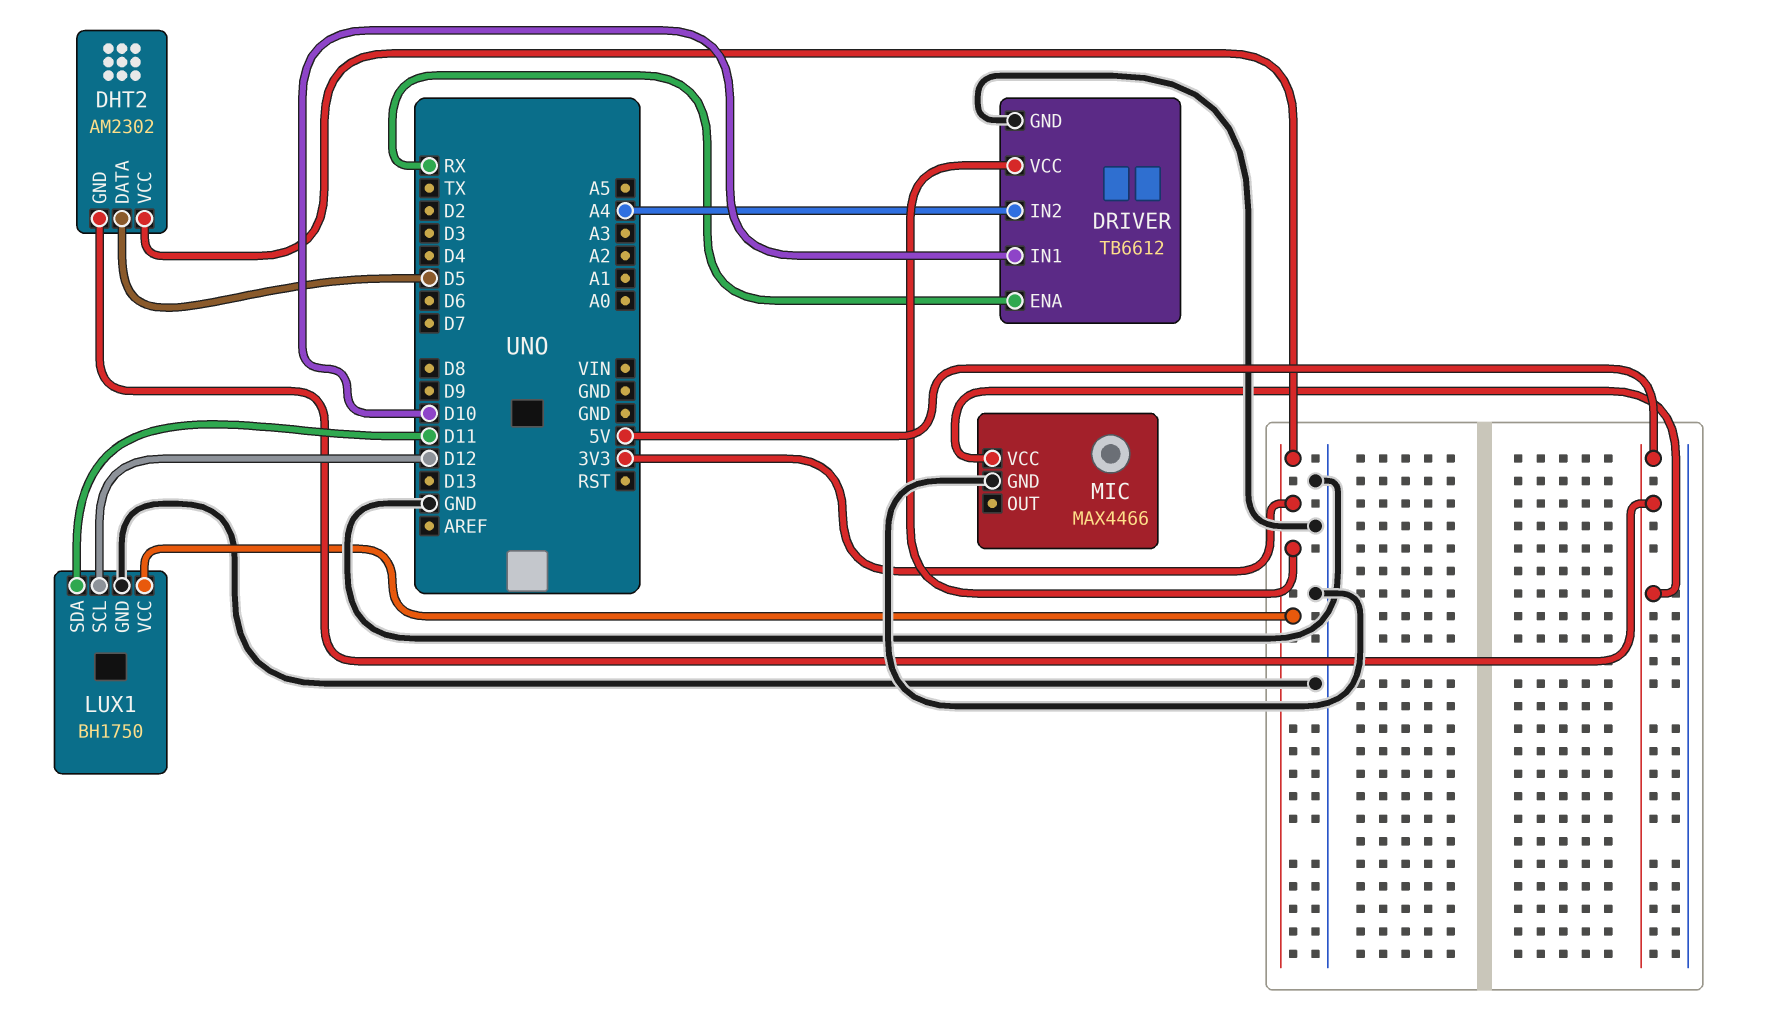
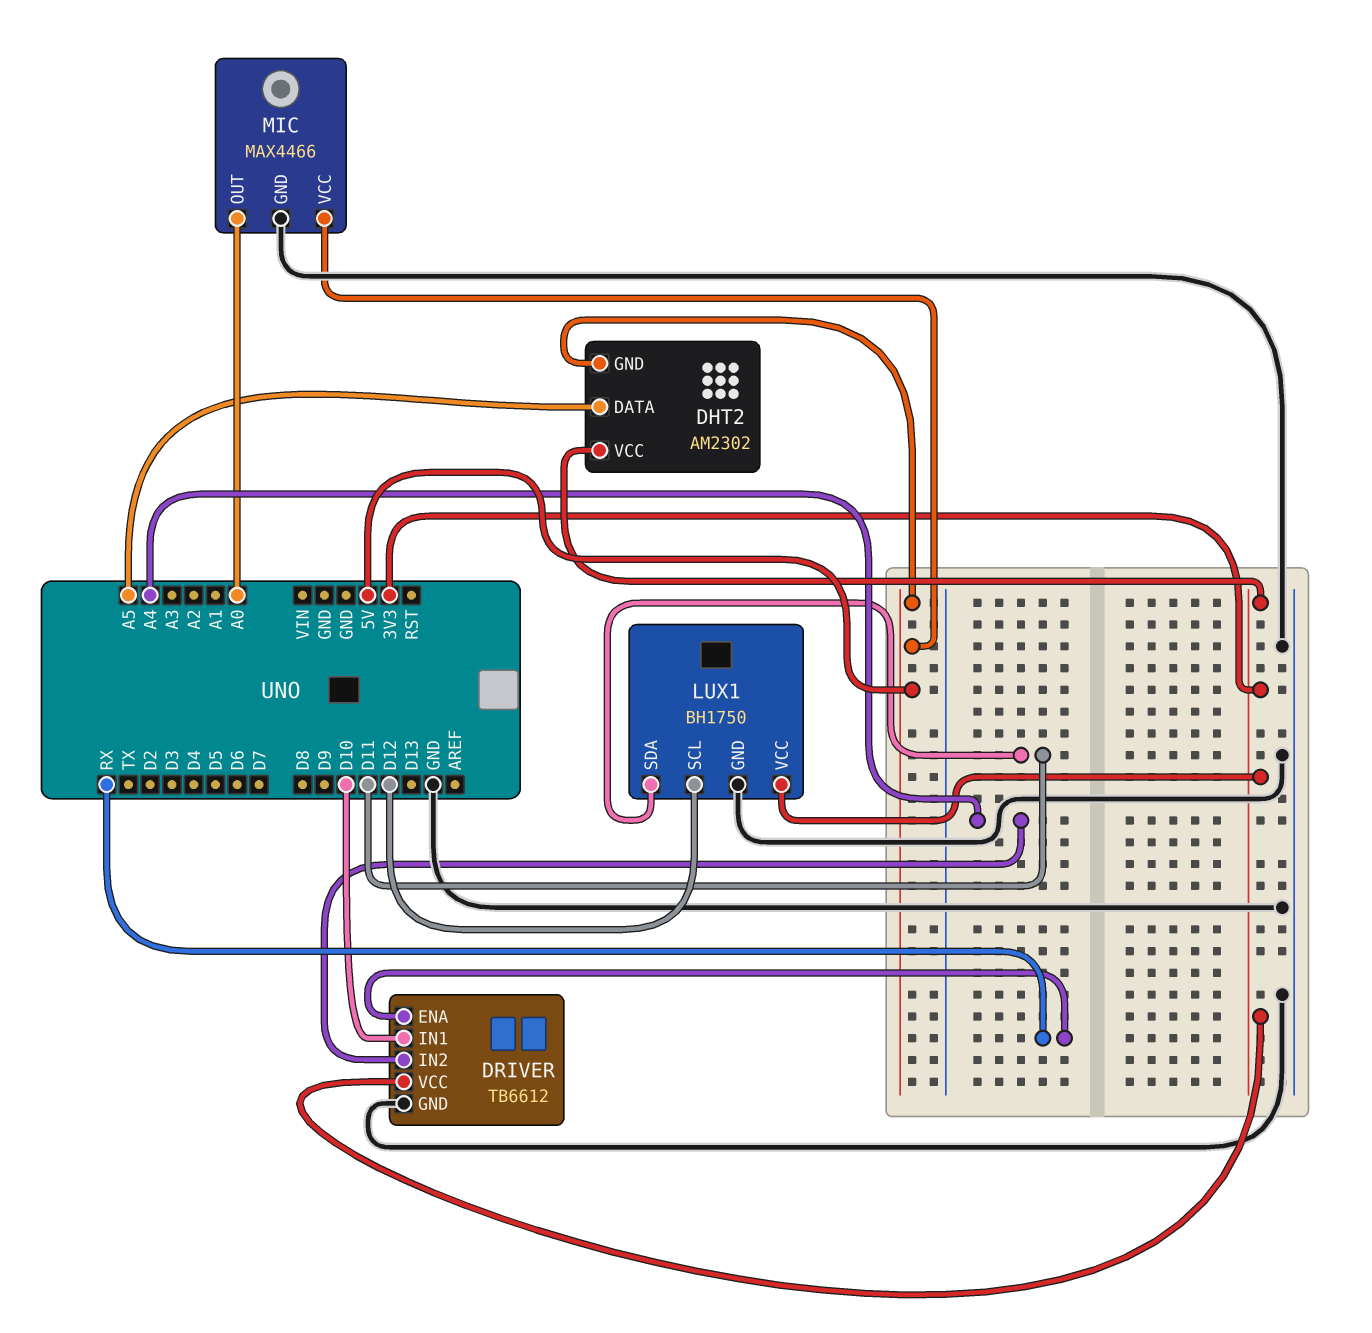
DHT2 pin DATA: D5 -> A5
MIC pin OUT: none -> A0

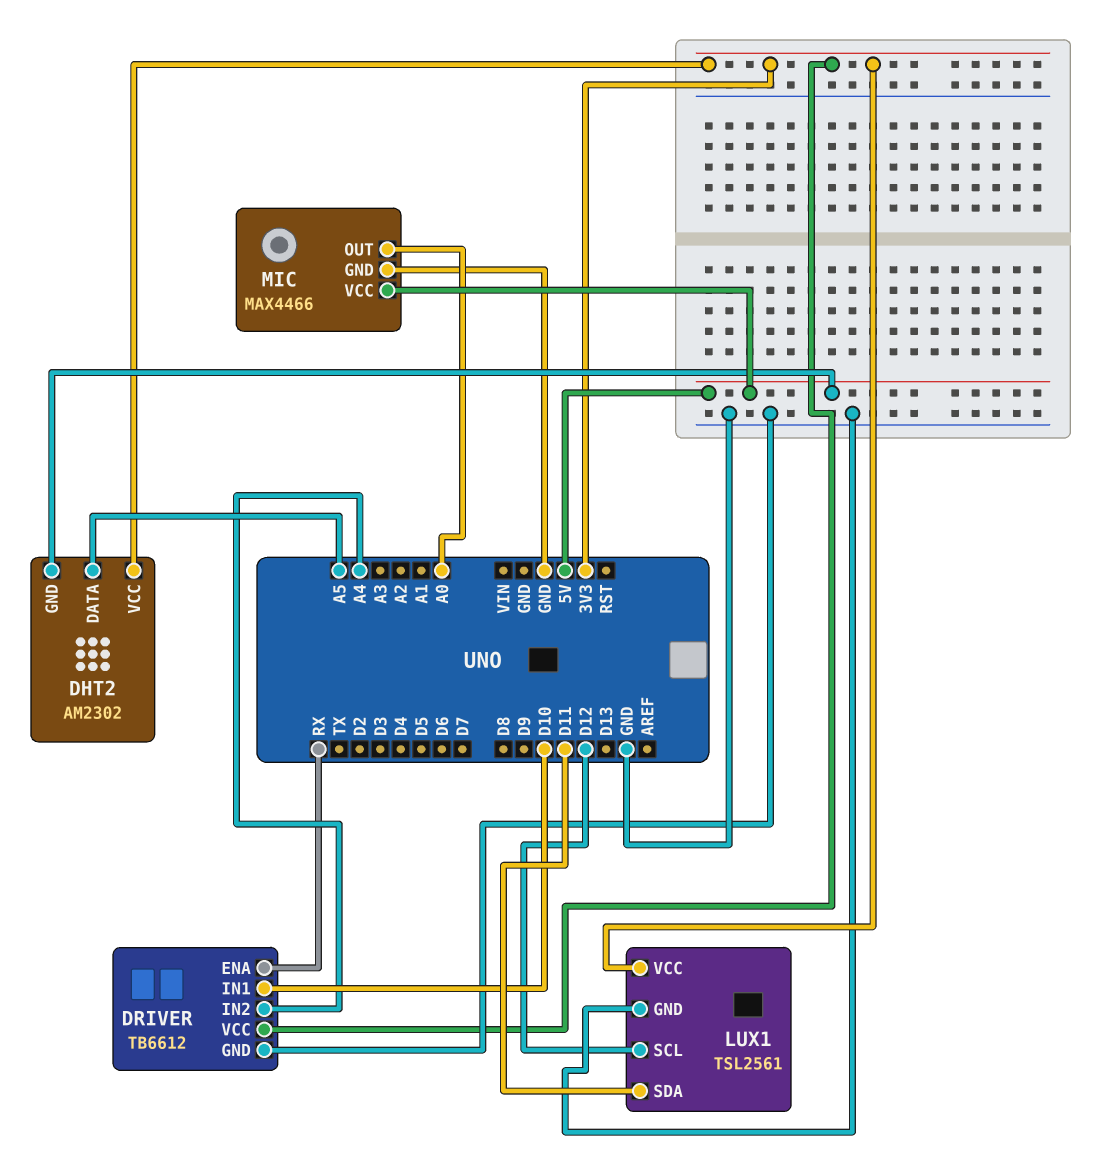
LUX1: BH1750 -> TSL2561

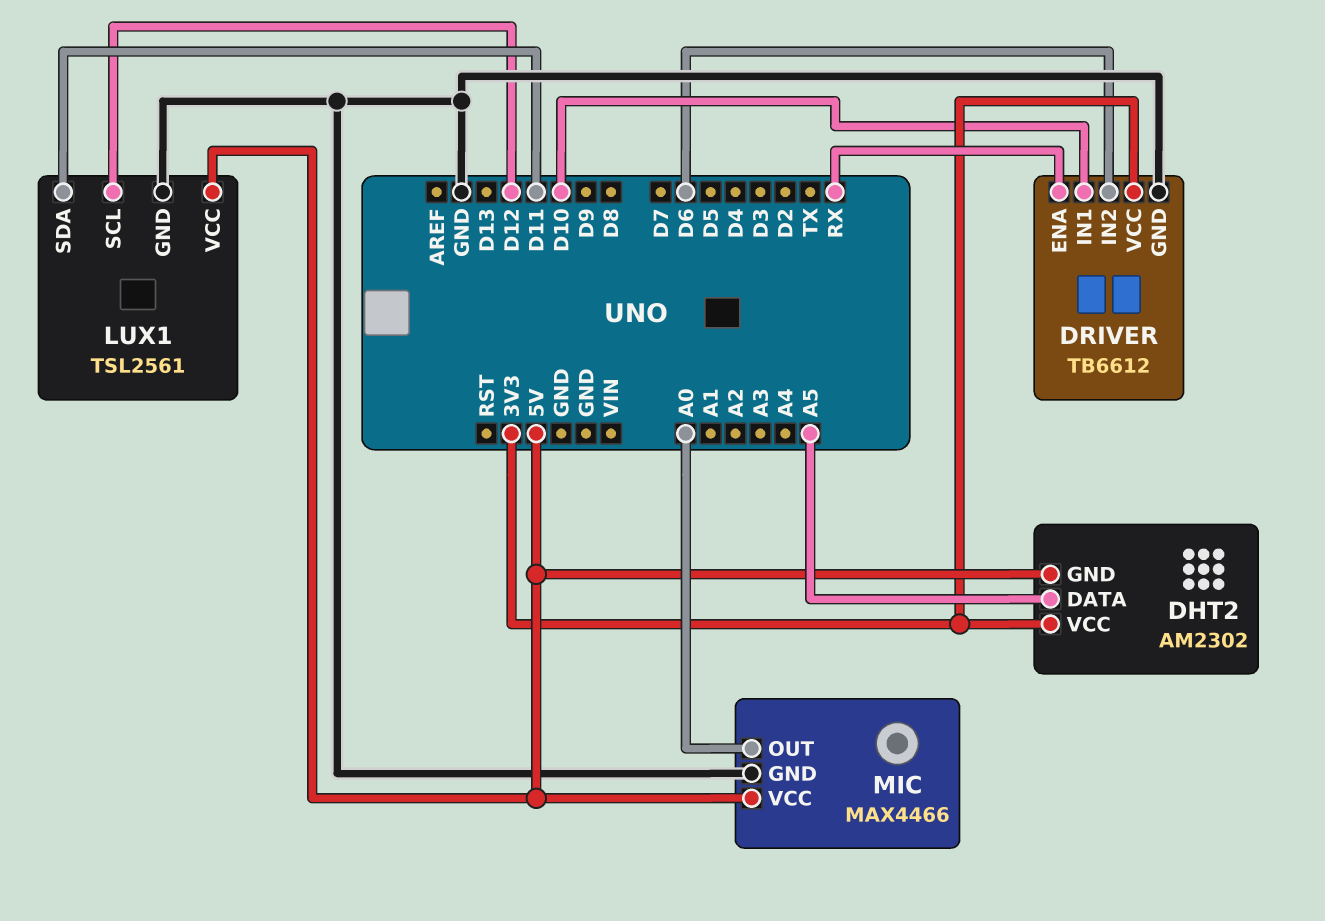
DRIVER pin IN2: A4 -> D6
LUX1 pin VCC: 3V3 -> 5V

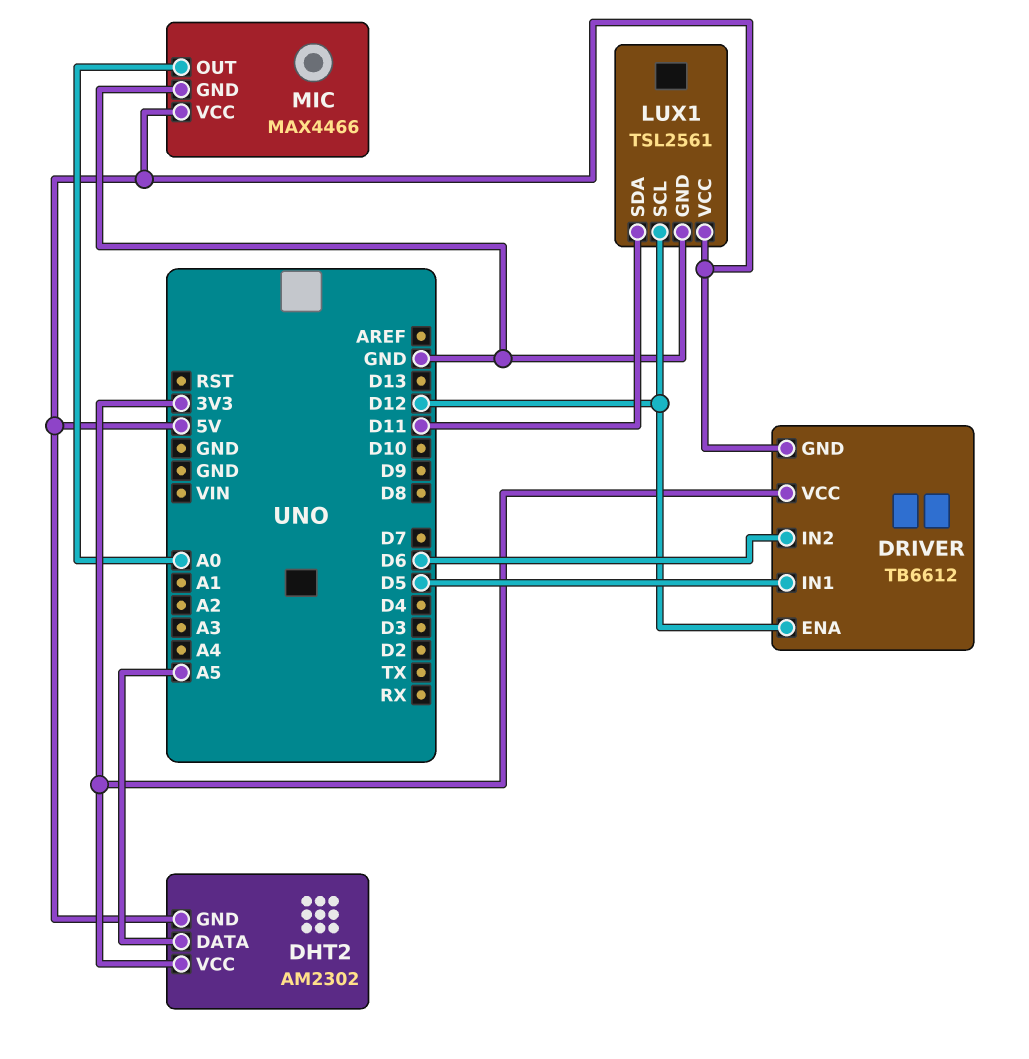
DRIVER pin ENA: RX -> D12
DRIVER pin GND: GND -> 5V
DRIVER pin IN1: D10 -> D5

